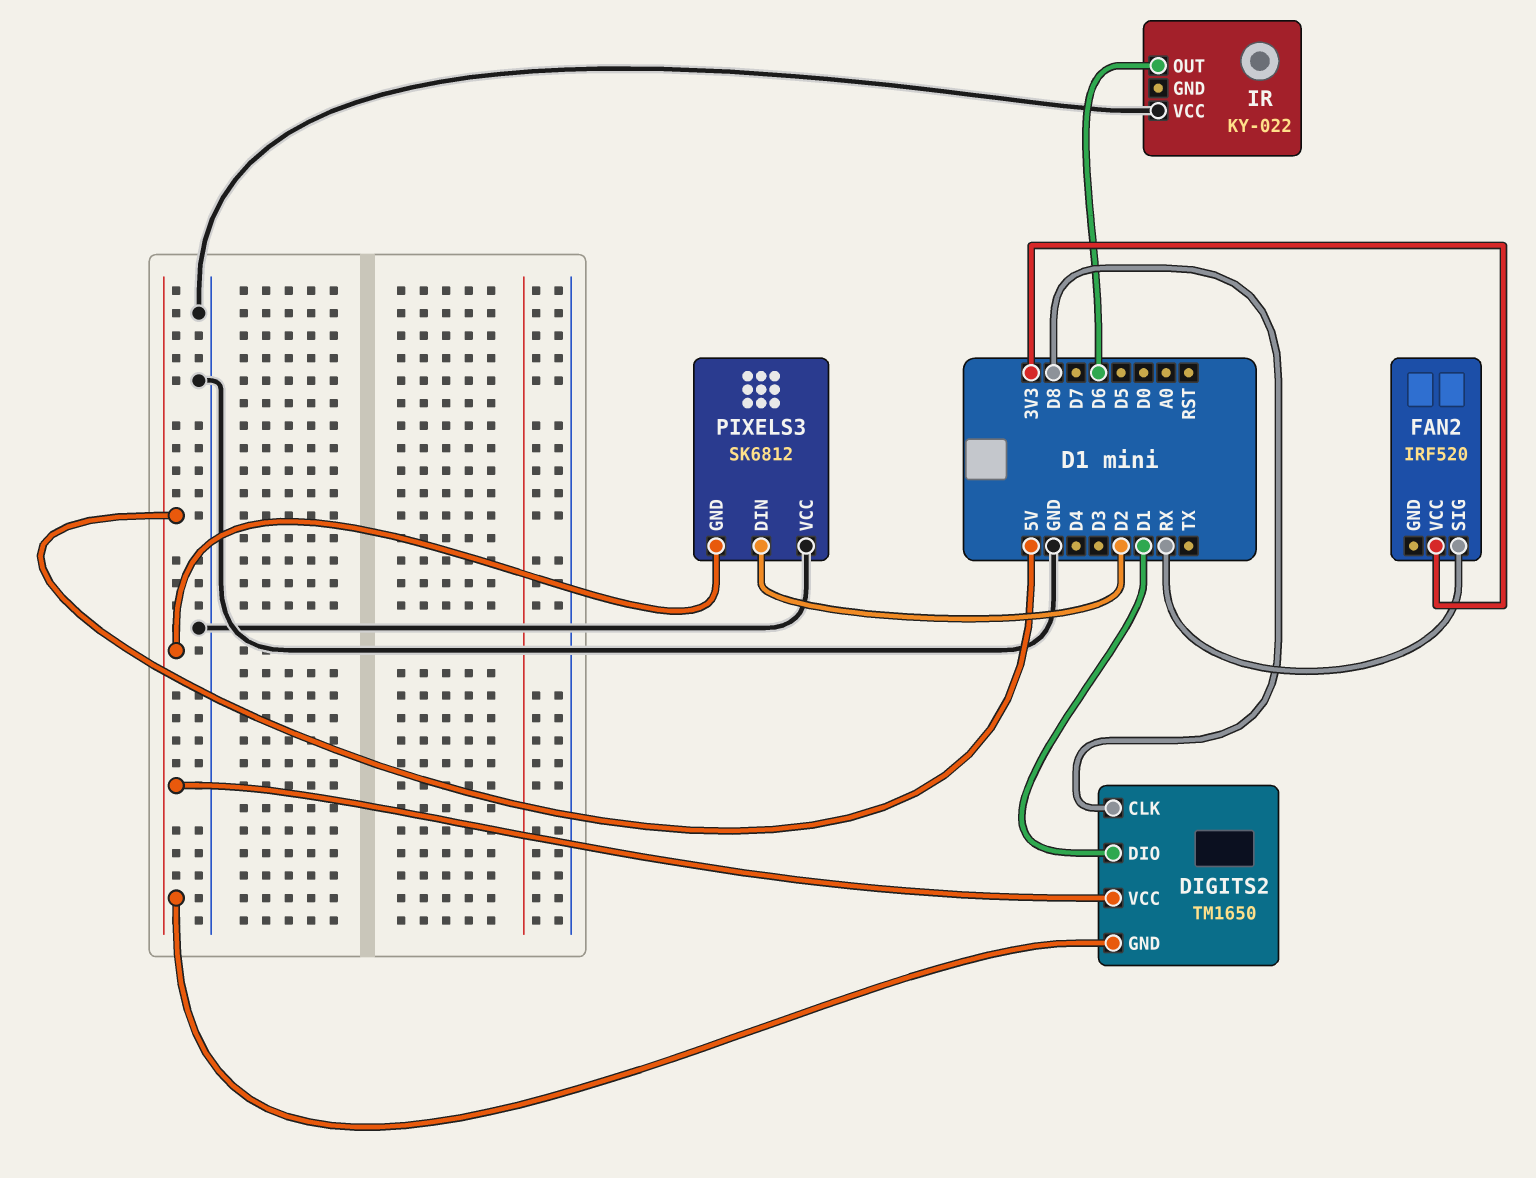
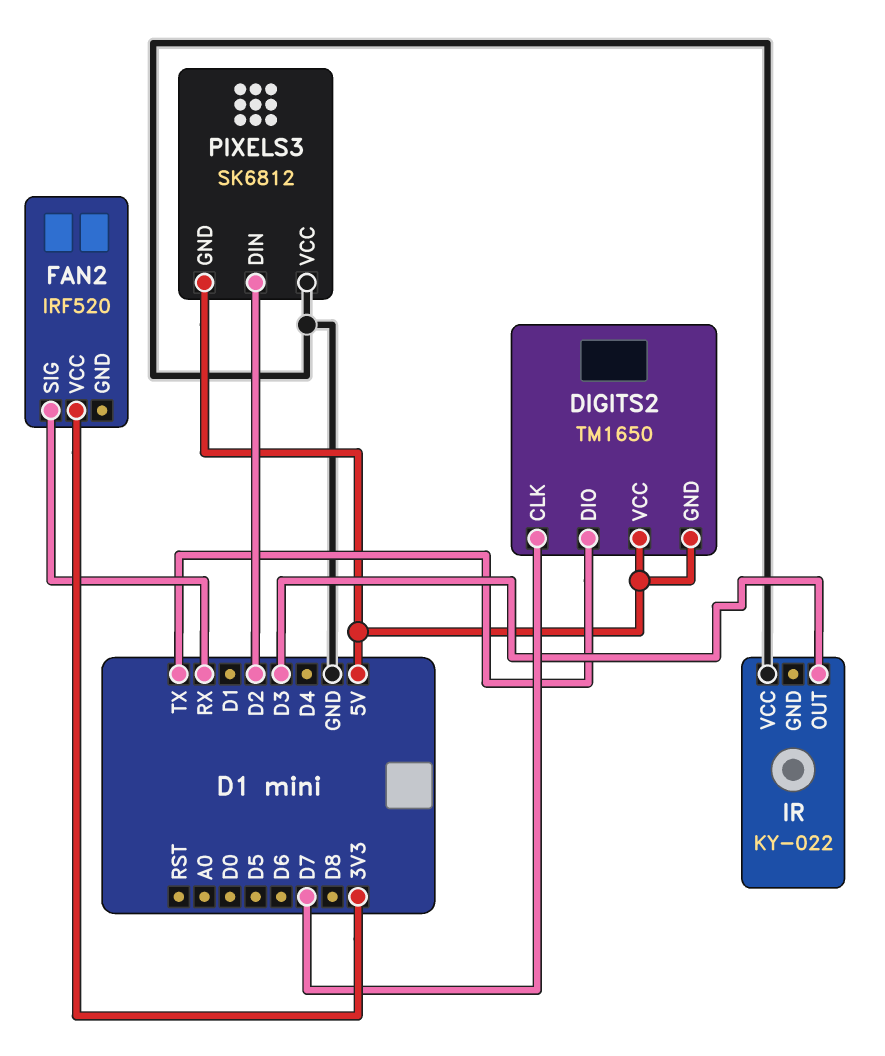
DIGITS2 pin CLK: D8 -> D7
DIGITS2 pin DIO: D1 -> TX
IR pin OUT: D6 -> D3

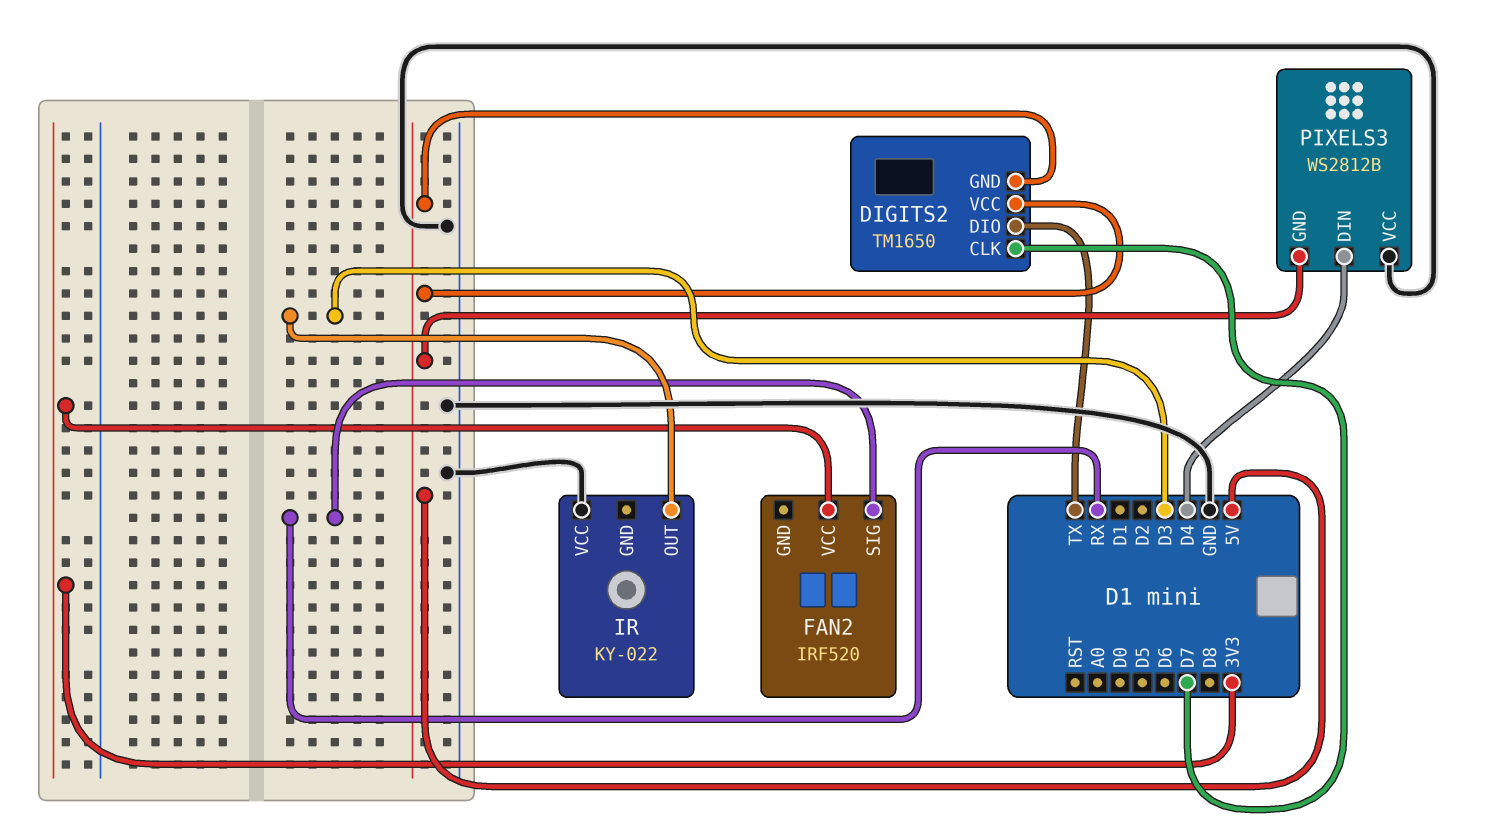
PIXELS3: SK6812 -> WS2812B
PIXELS3 pin DIN: D2 -> D4

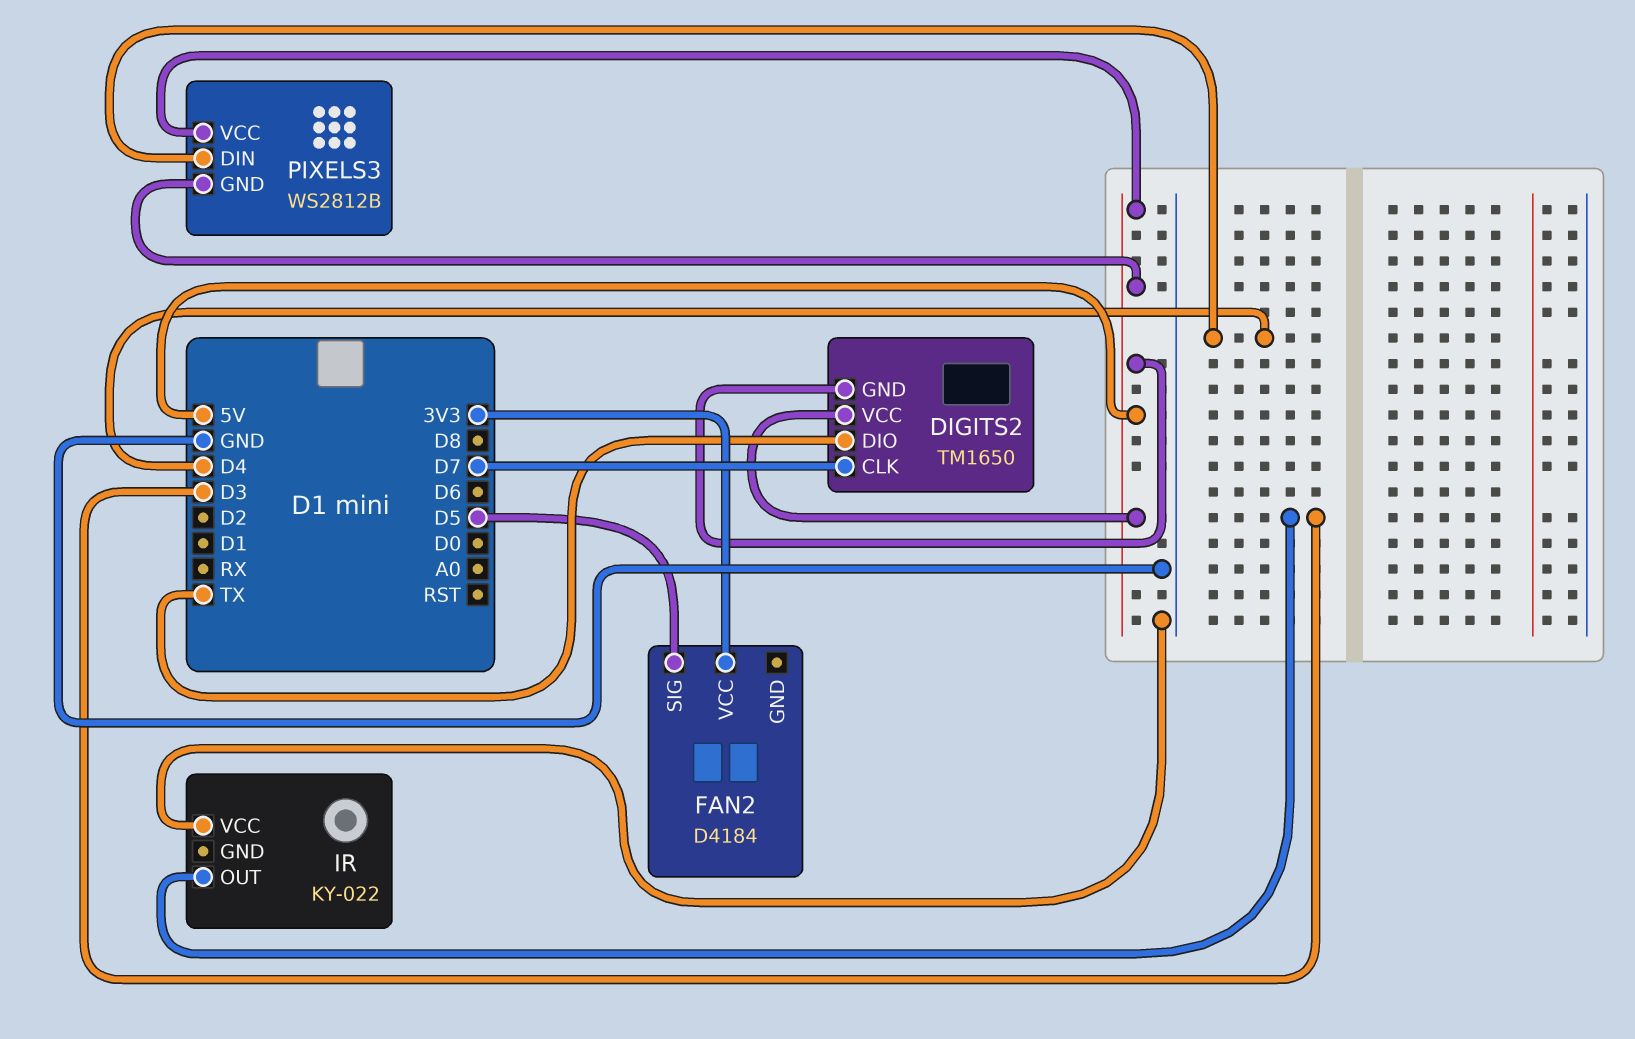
FAN2: IRF520 -> D4184
FAN2 pin SIG: RX -> D5
PIXELS3 pin VCC: GND -> 5V

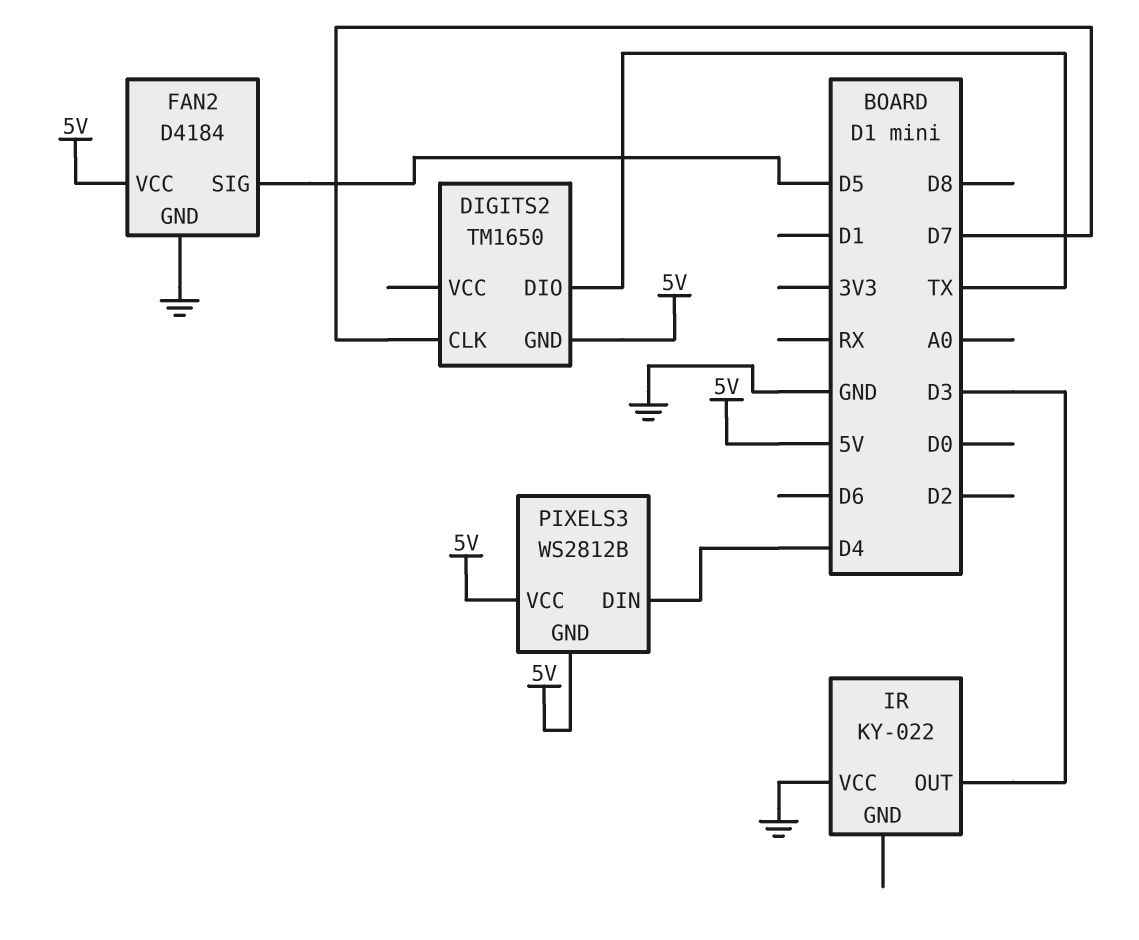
DIGITS2 pin VCC: 5V -> none
FAN2 pin GND: none -> GND
FAN2 pin VCC: 3V3 -> 5V

